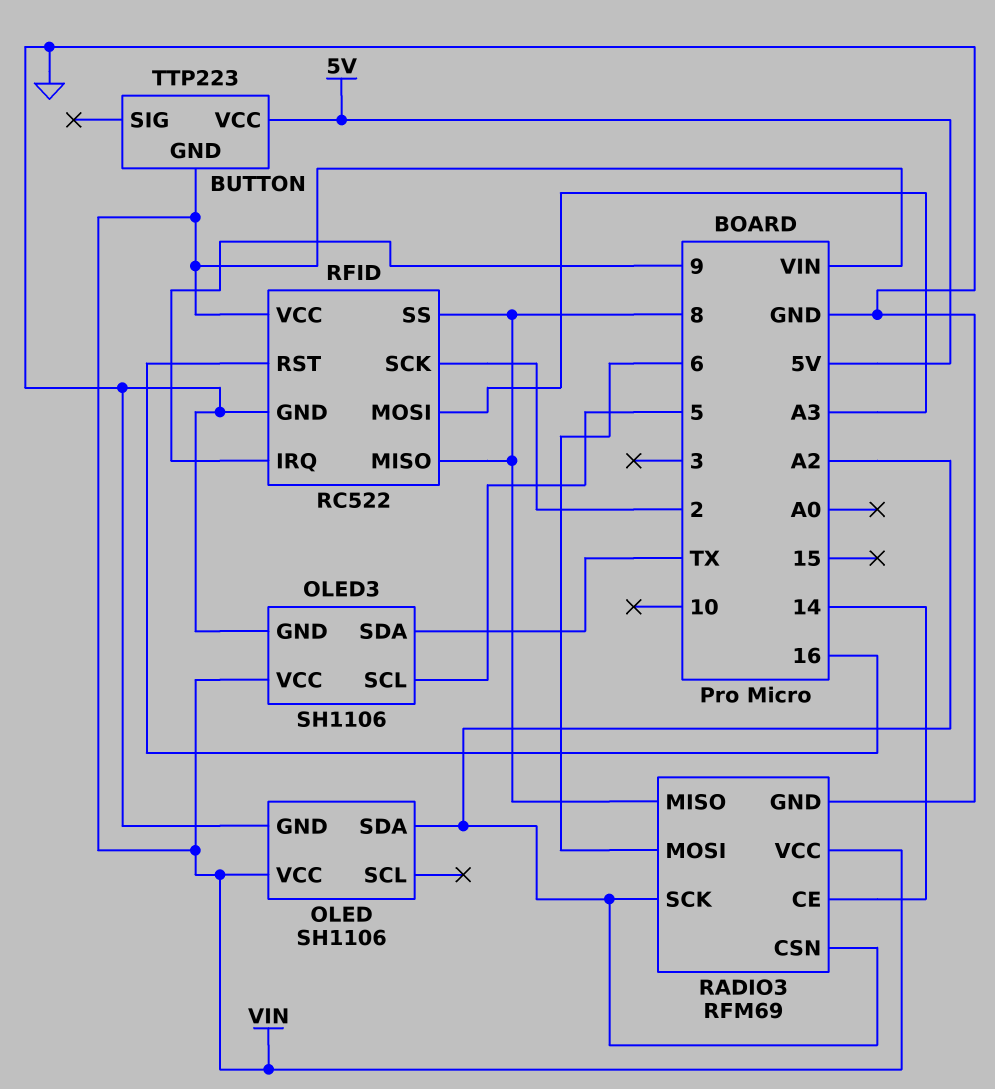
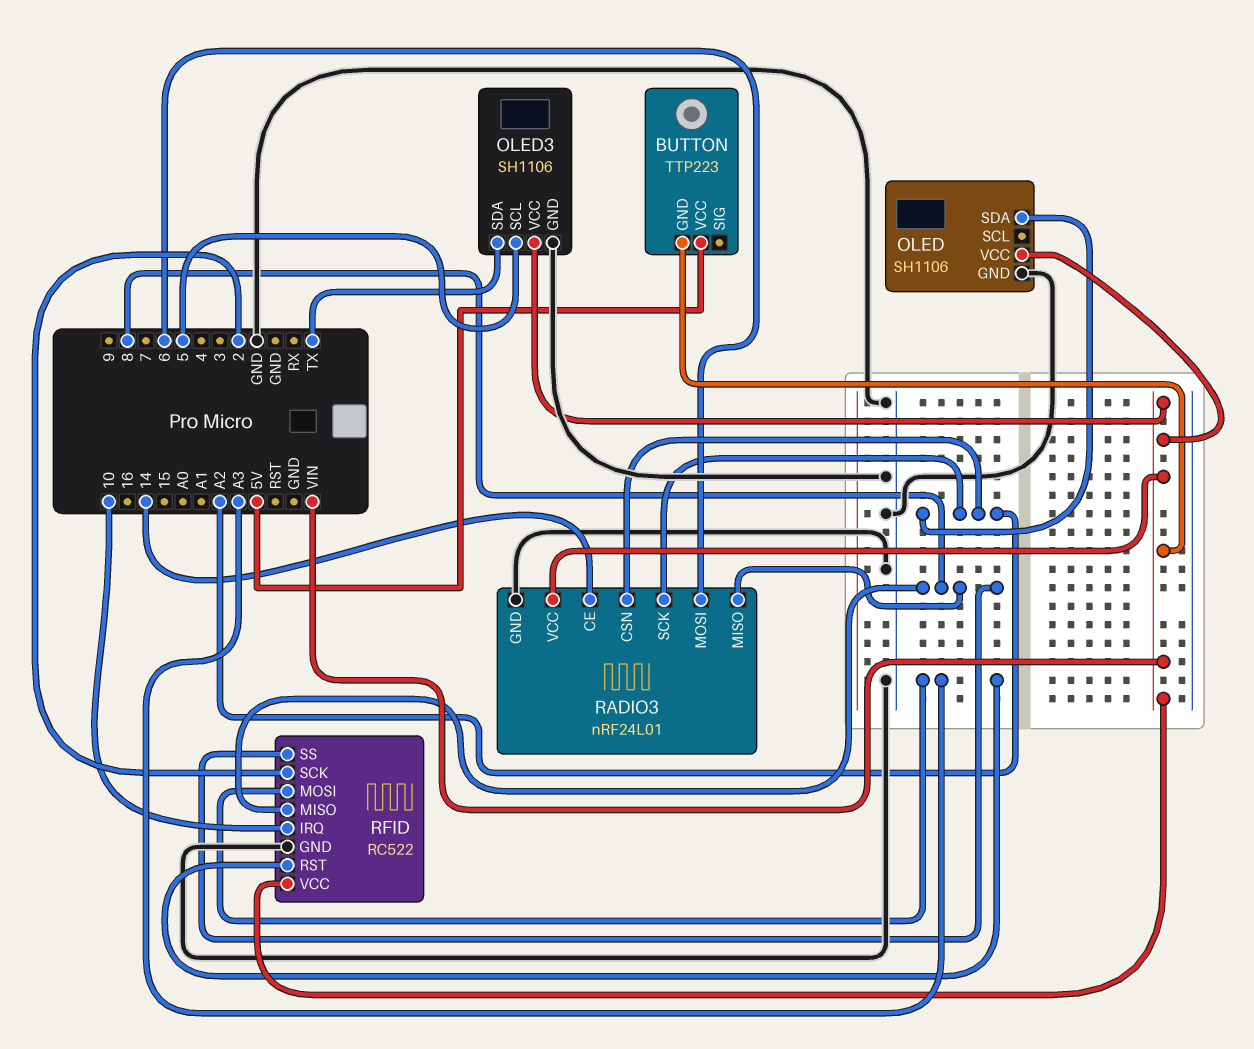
RADIO3: RFM69 -> nRF24L01
RFID pin IRQ: 9 -> 10
RFID pin RST: 16 -> A3

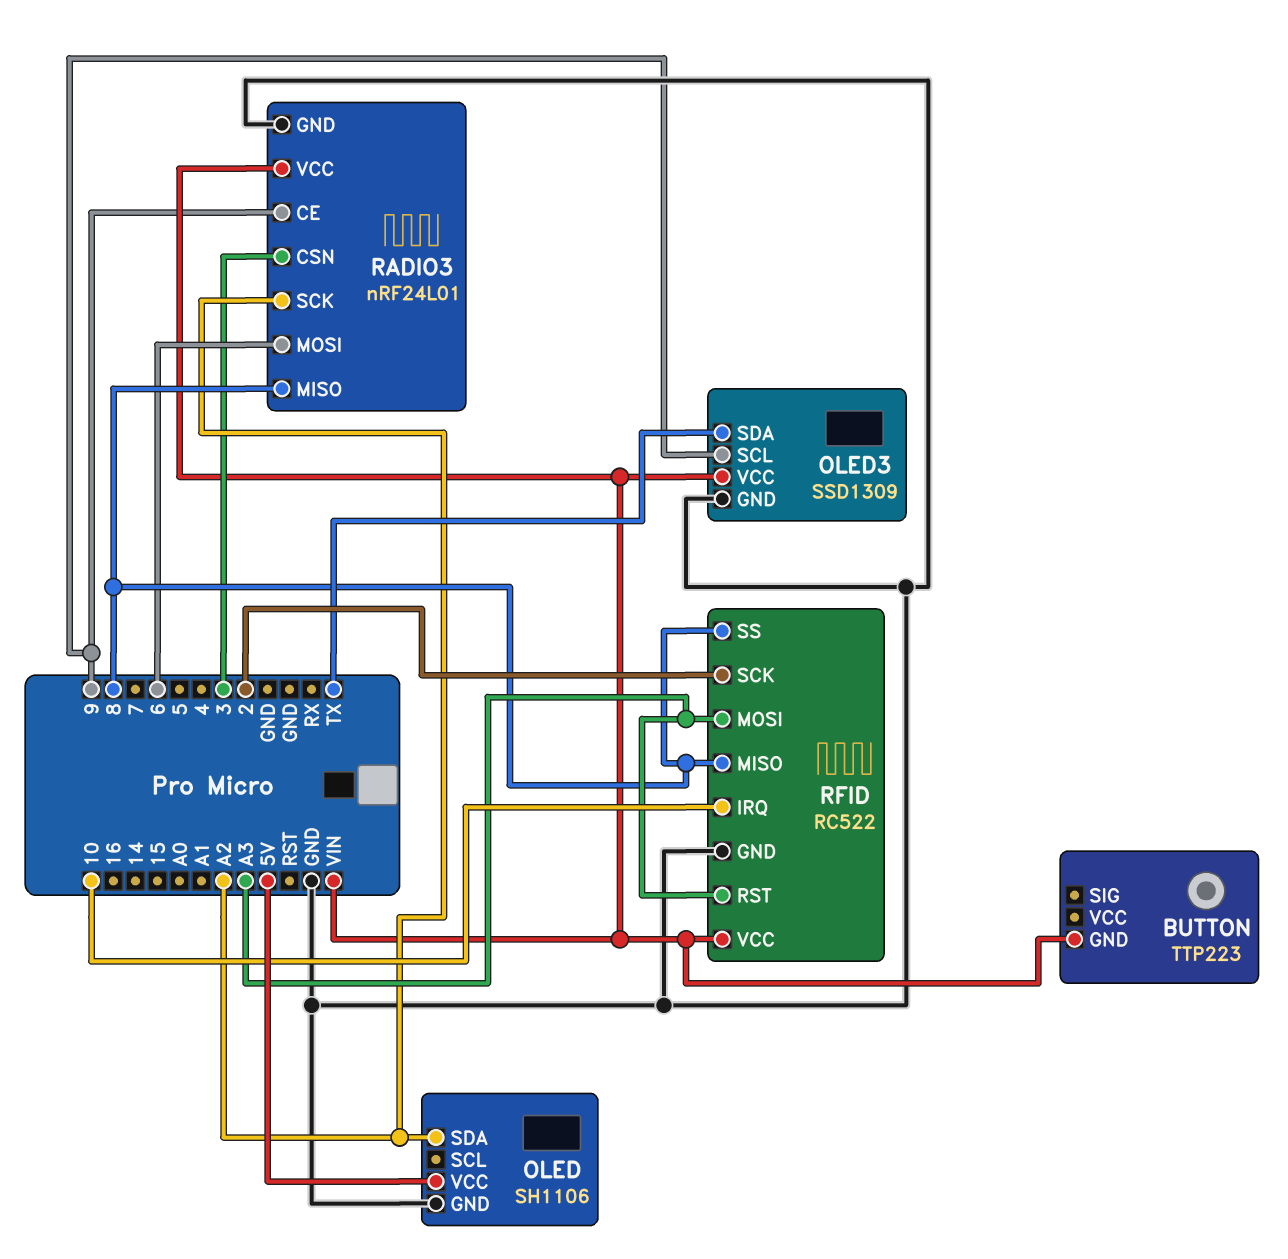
BUTTON pin VCC: 5V -> none
OLED pin VCC: VIN -> 5V
OLED3: SH1106 -> SSD1309
OLED3 pin SCL: 5 -> 9
RADIO3 pin CE: 14 -> 9
RADIO3 pin CSN: A2 -> 3

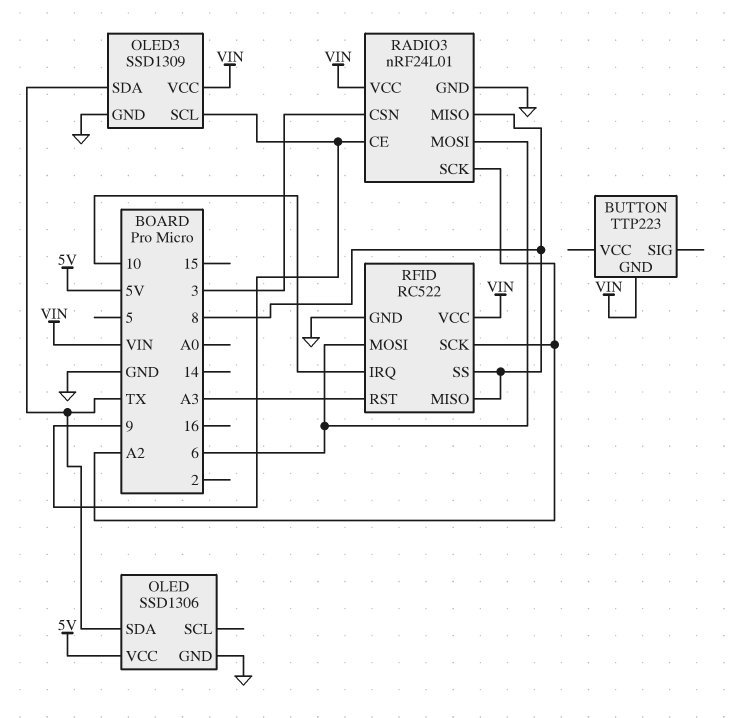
OLED: SH1106 -> SSD1306
OLED pin SDA: A2 -> TX
RFID pin MOSI: A3 -> 6
RFID pin SCK: 2 -> A2

